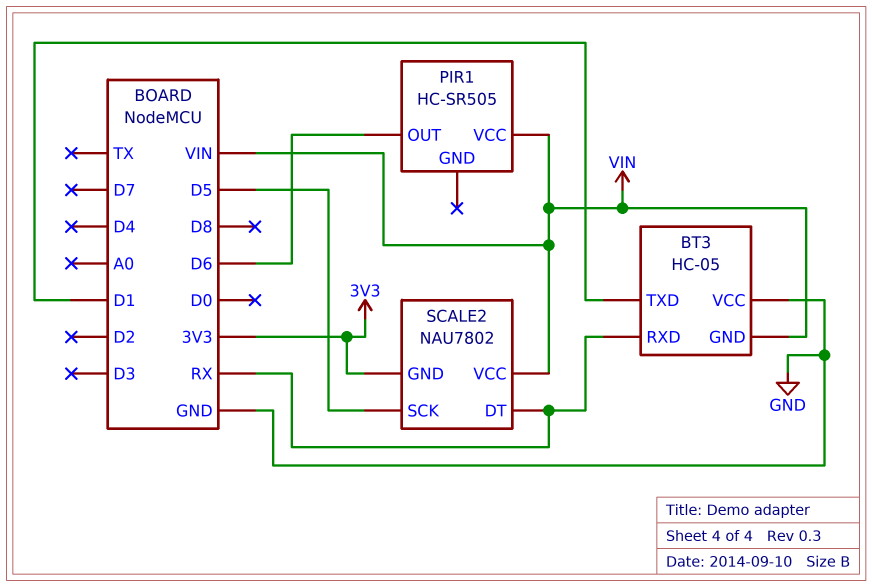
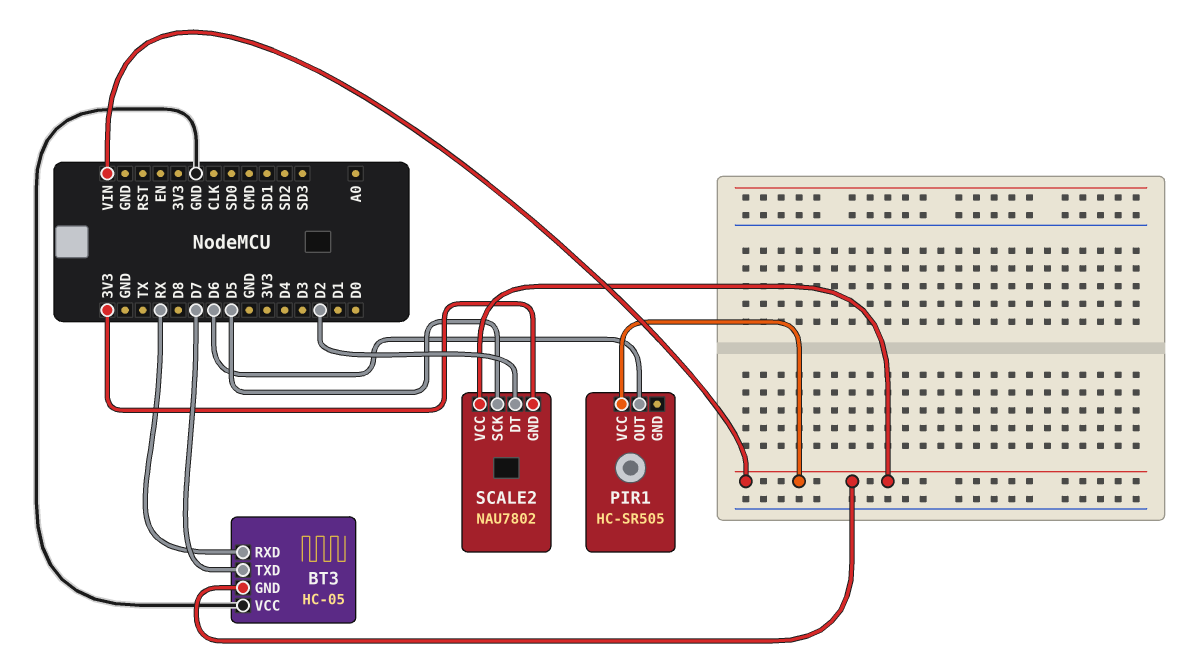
BT3 pin TXD: D1 -> D7
SCALE2 pin DT: RX -> D2

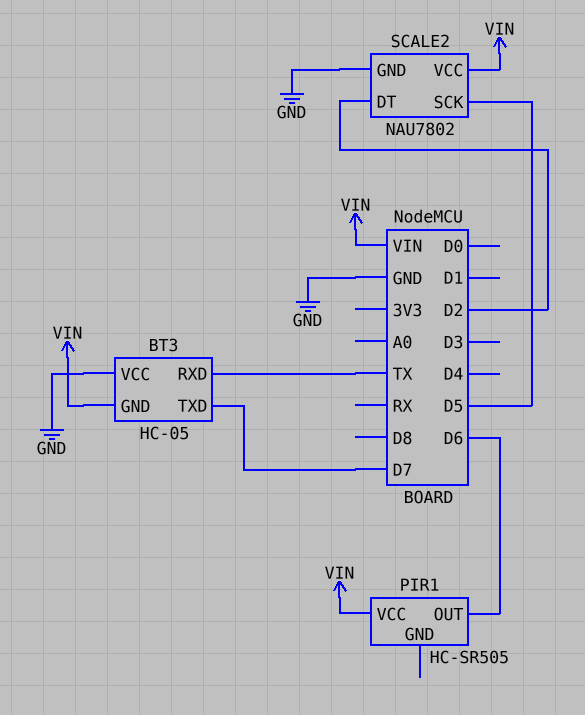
BT3 pin RXD: RX -> TX
SCALE2 pin GND: 3V3 -> GND

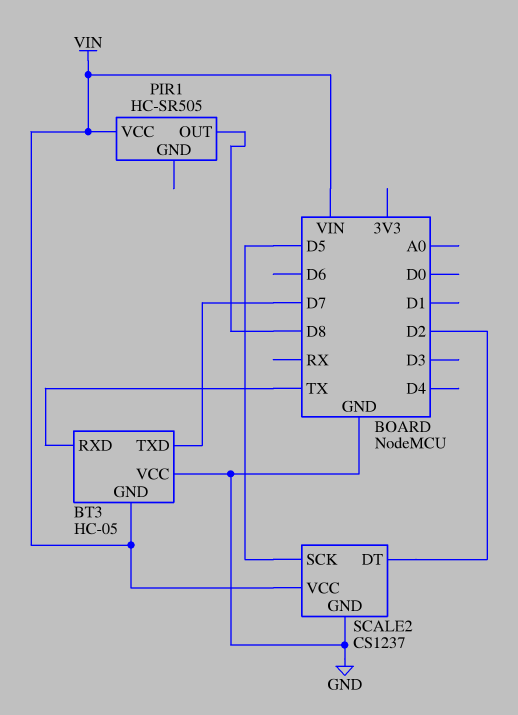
PIR1 pin OUT: D6 -> D8
SCALE2: NAU7802 -> CS1237

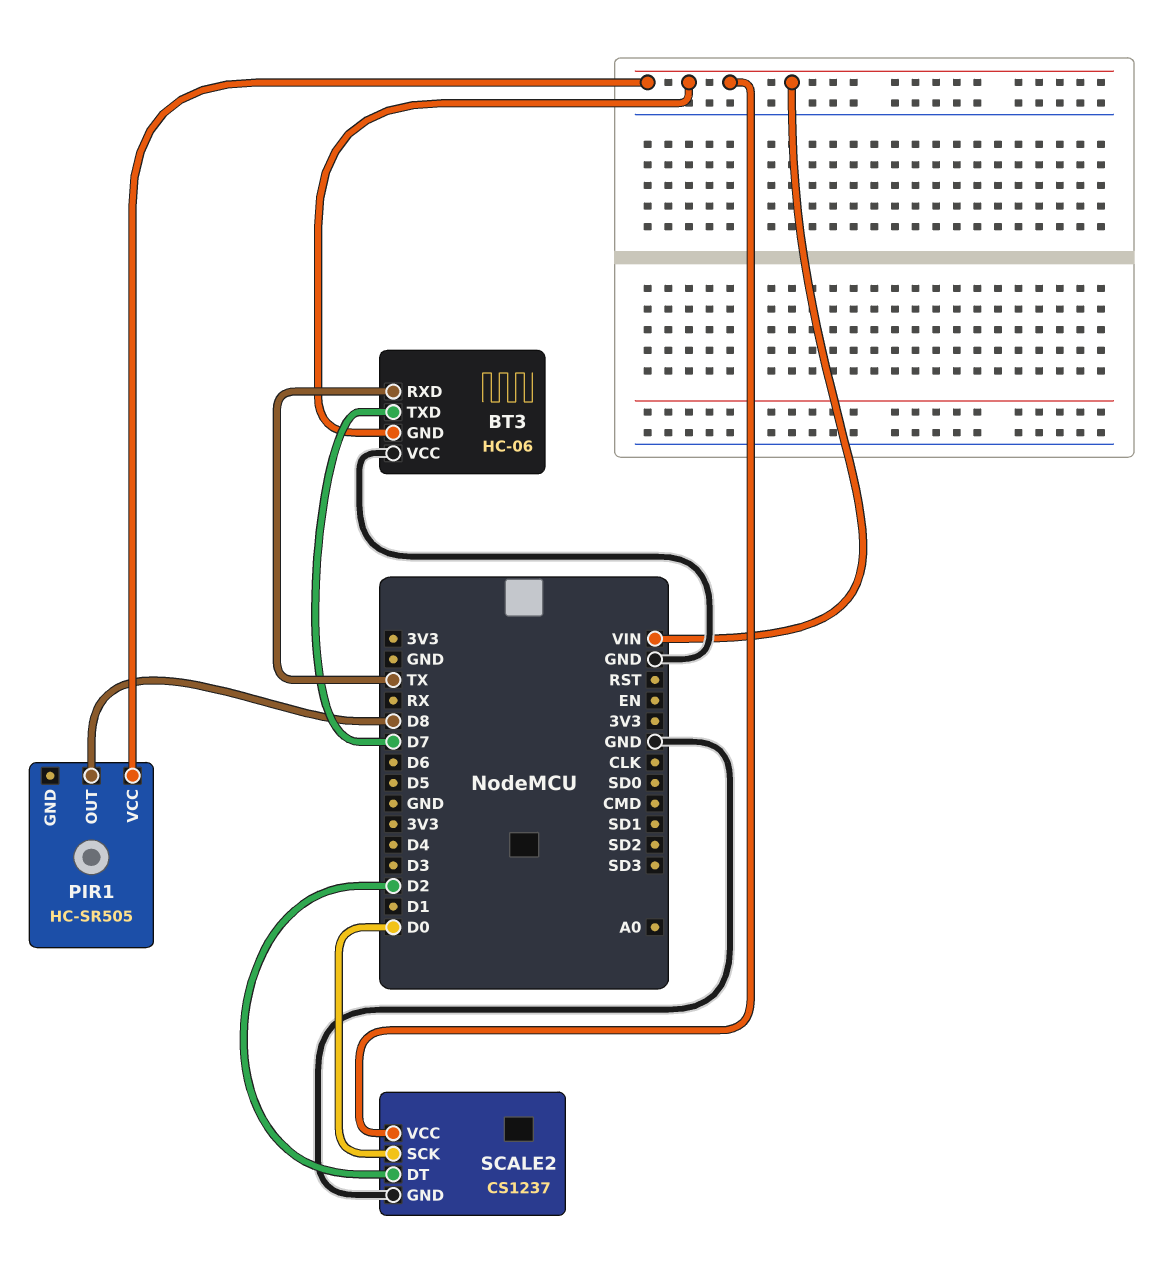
BT3: HC-05 -> HC-06
SCALE2 pin SCK: D5 -> D0

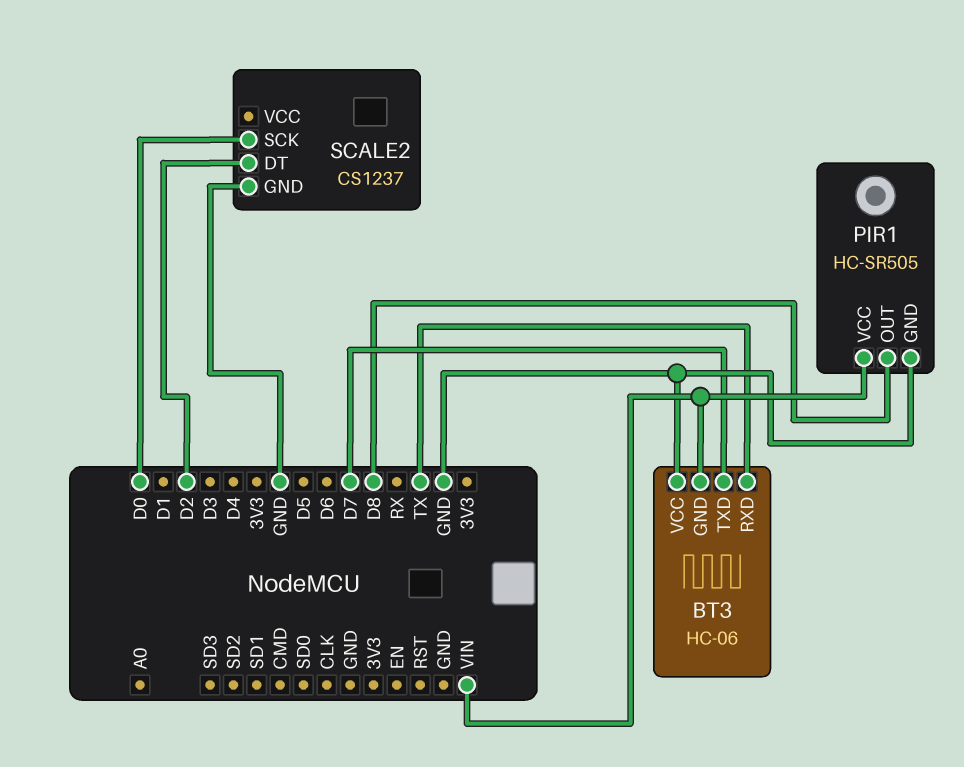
PIR1 pin GND: none -> GND
SCALE2 pin VCC: VIN -> none

